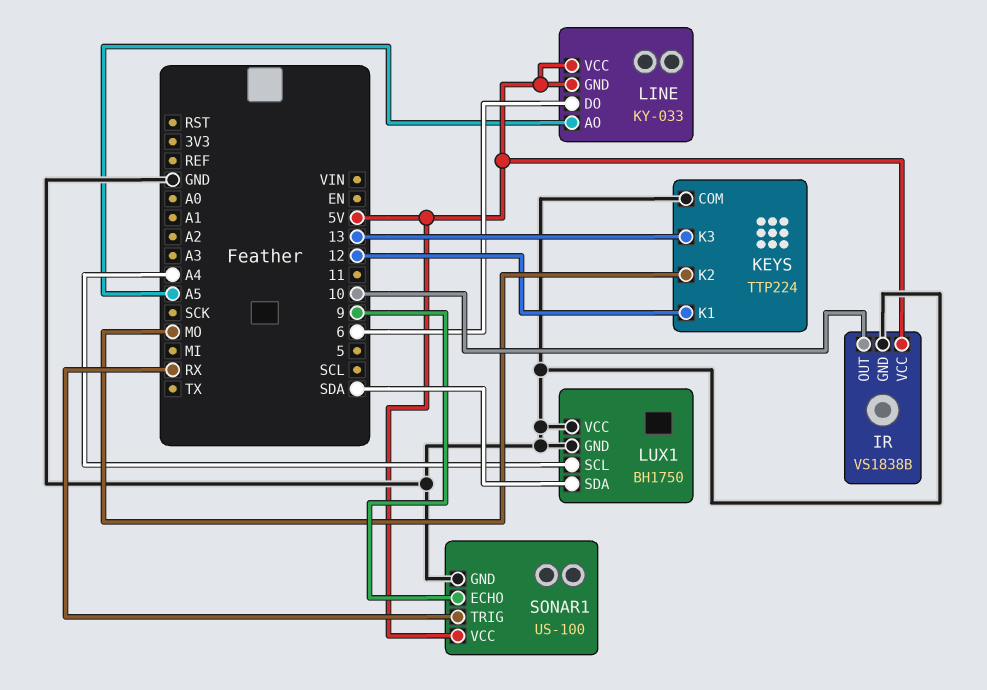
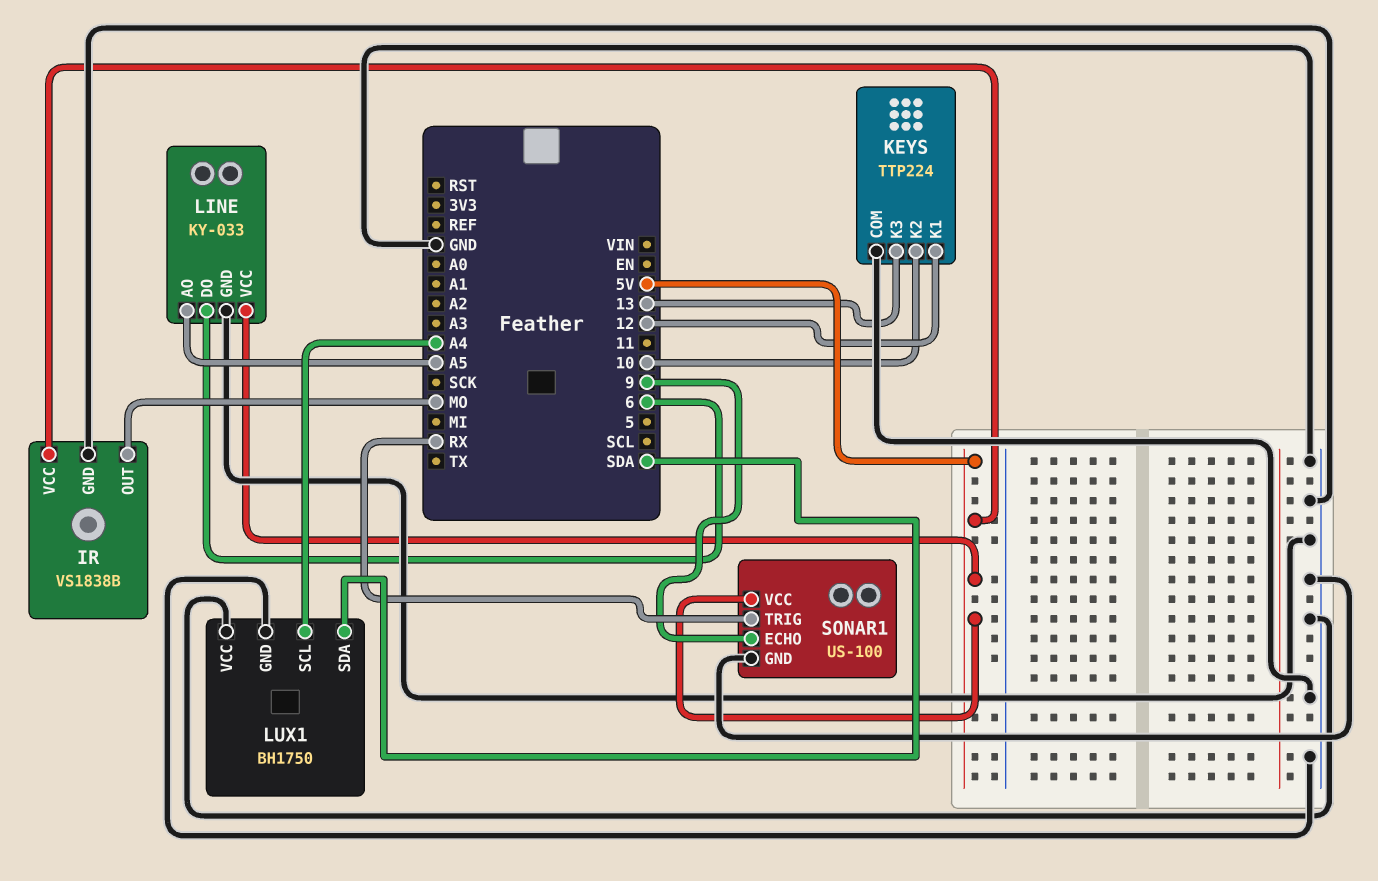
IR pin OUT: 10 -> MO
KEYS pin K2: MO -> 10
LINE pin GND: 5V -> GND

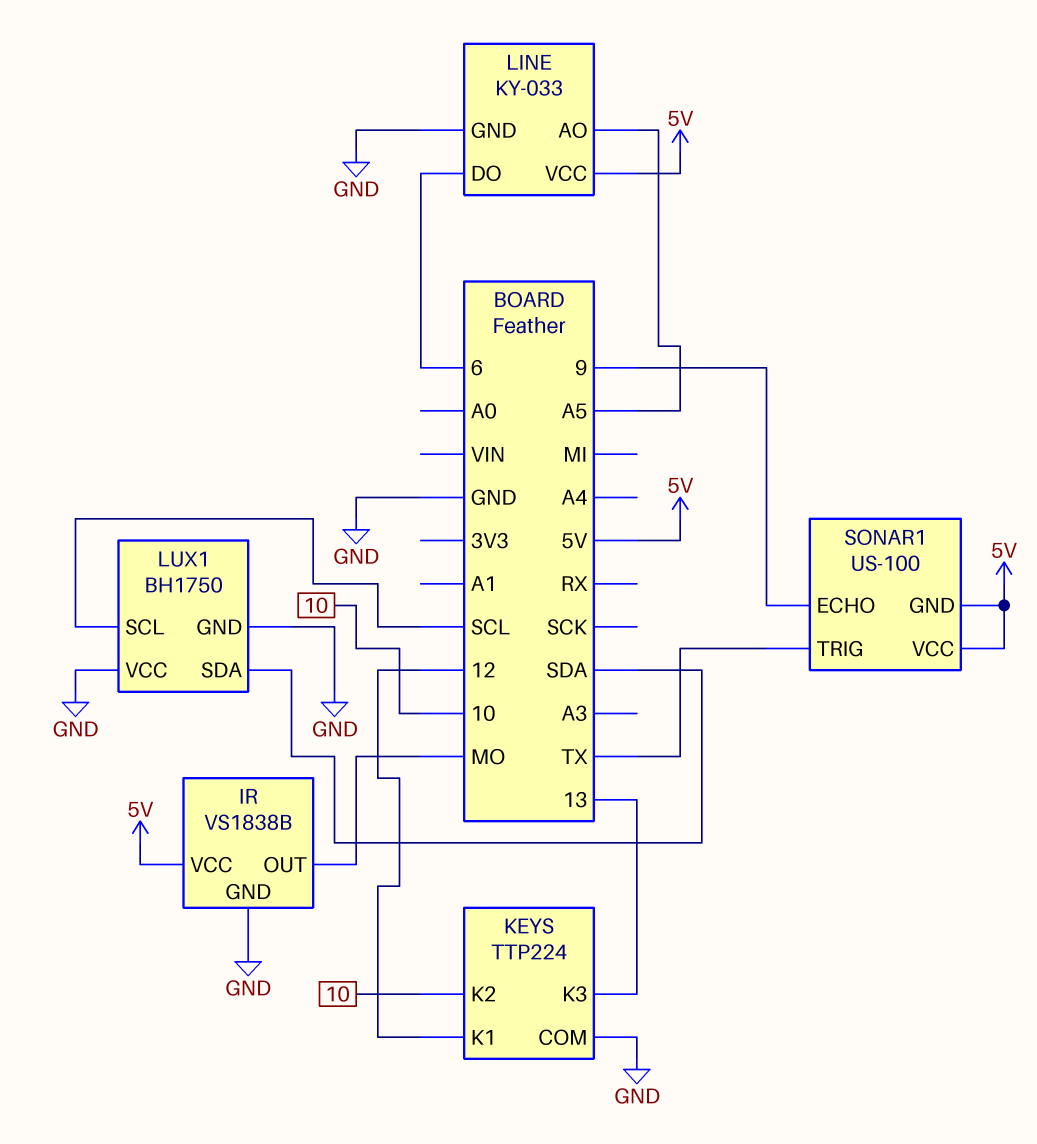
LUX1 pin SCL: A4 -> SCL
SONAR1 pin GND: GND -> 5V
SONAR1 pin TRIG: RX -> TX

